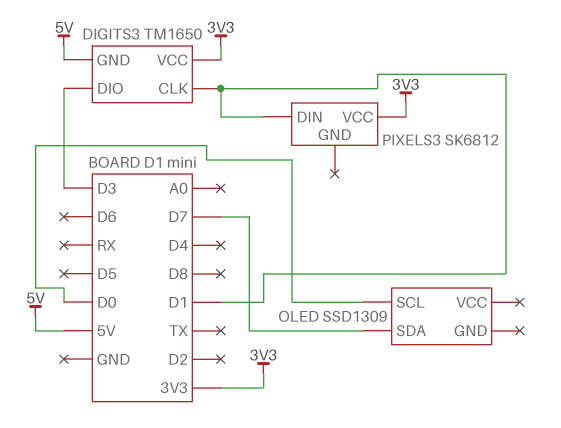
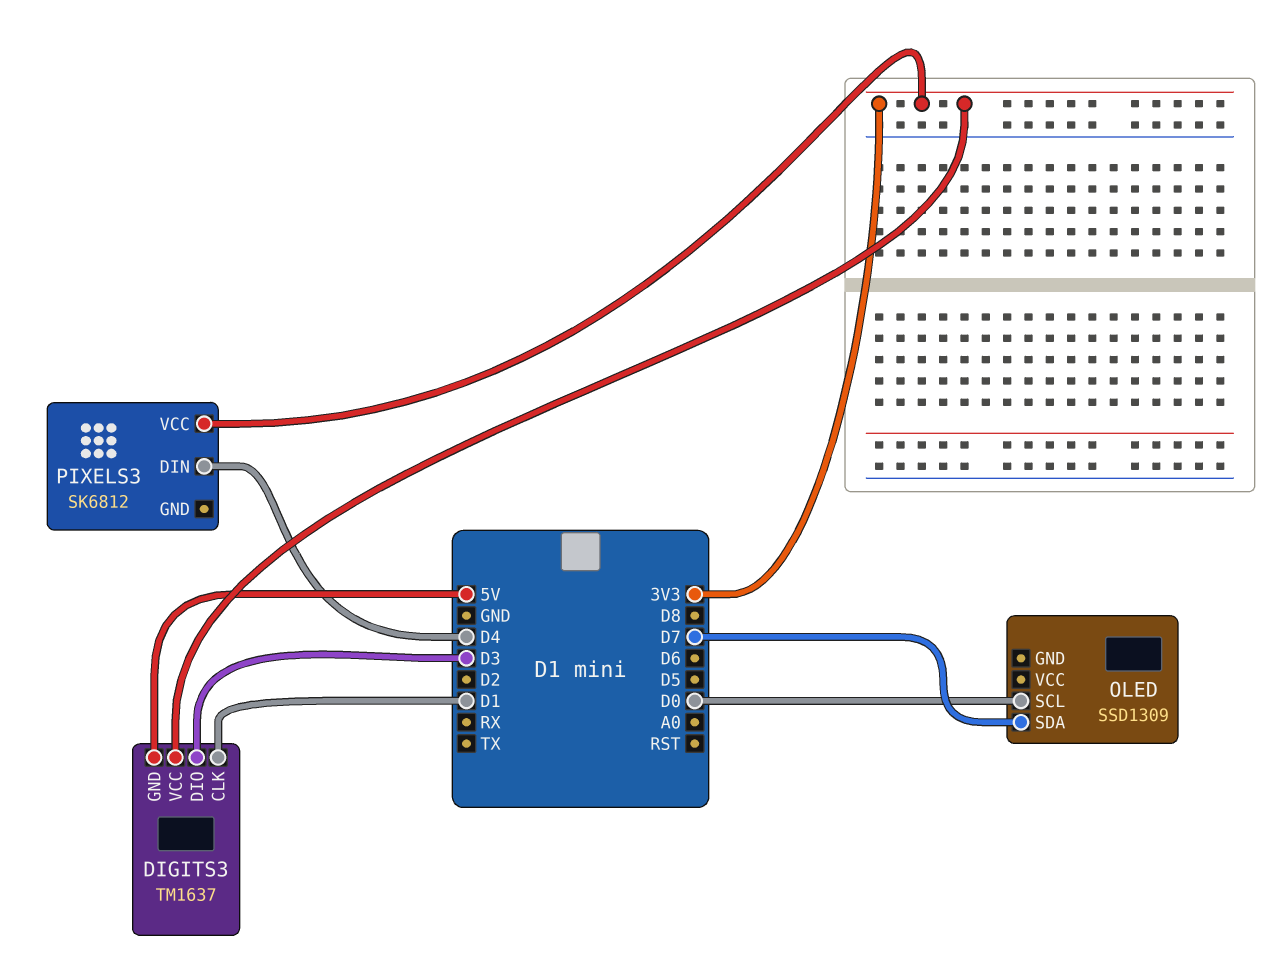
DIGITS3: TM1650 -> TM1637
PIXELS3 pin DIN: D1 -> D4

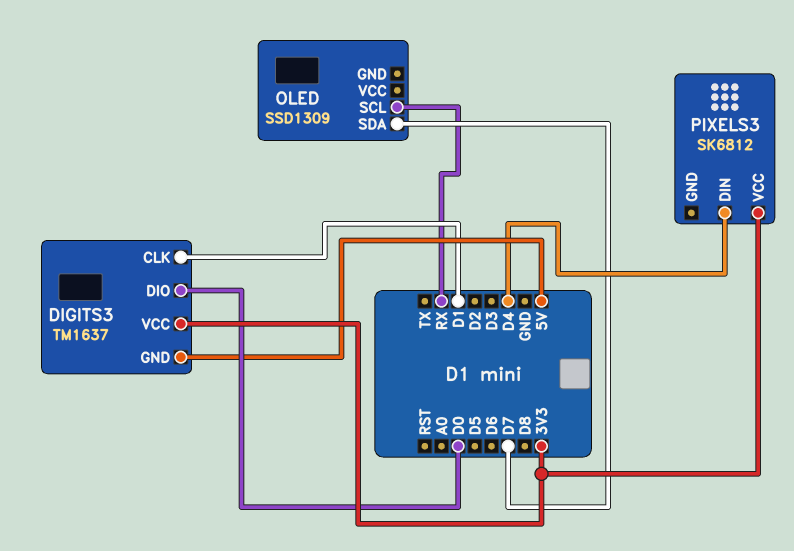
DIGITS3 pin DIO: D3 -> D0
OLED pin SCL: D0 -> RX

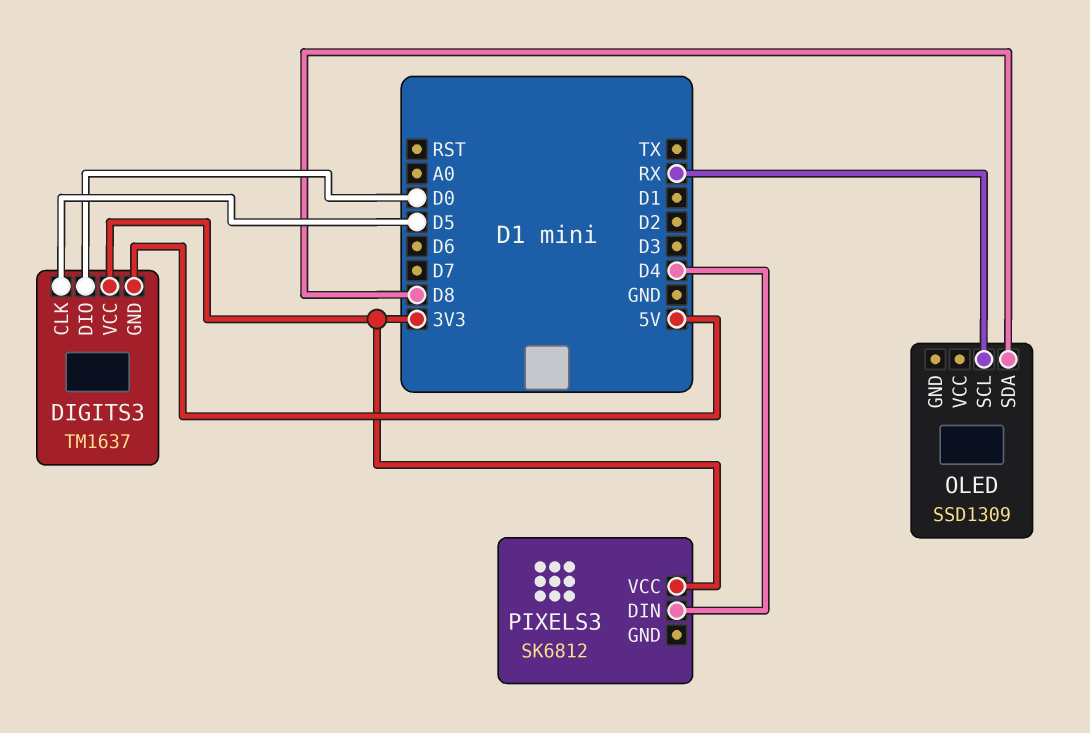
DIGITS3 pin CLK: D1 -> D5
OLED pin SDA: D7 -> D8

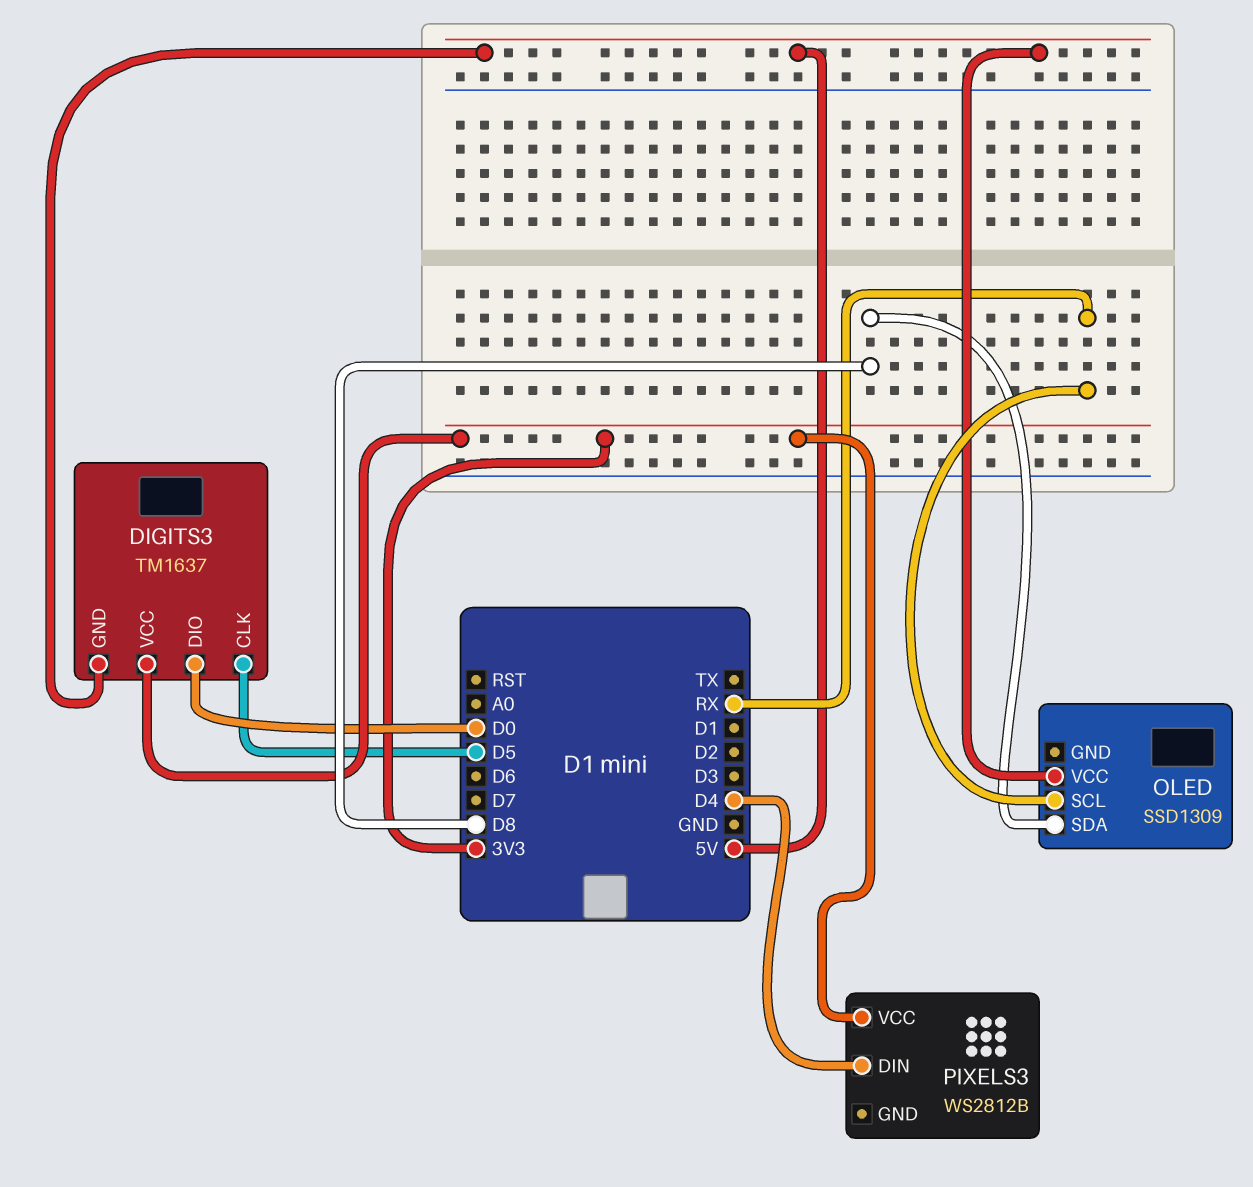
OLED pin VCC: none -> 5V
PIXELS3: SK6812 -> WS2812B

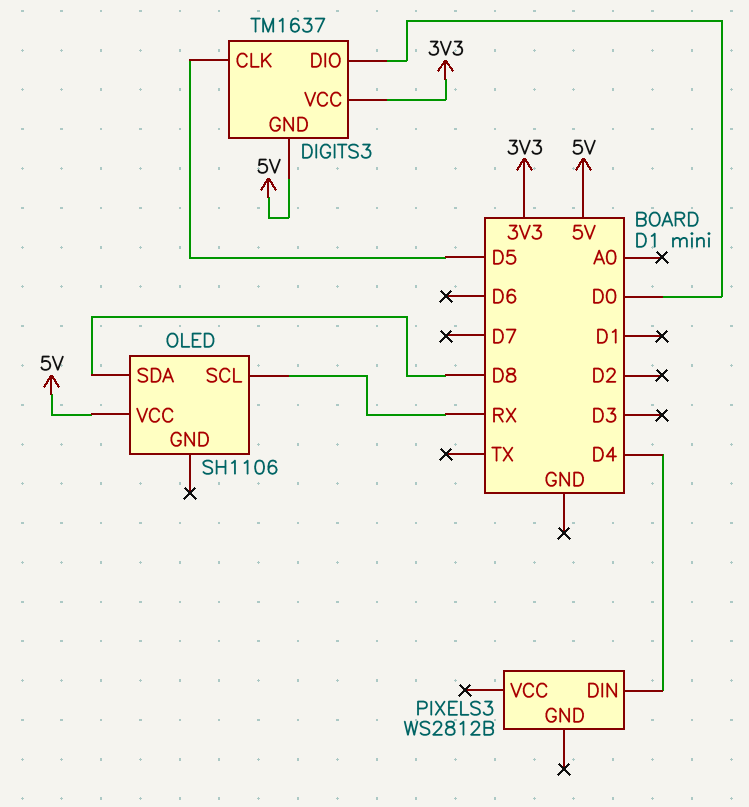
OLED: SSD1309 -> SH1106
PIXELS3 pin VCC: 3V3 -> none

